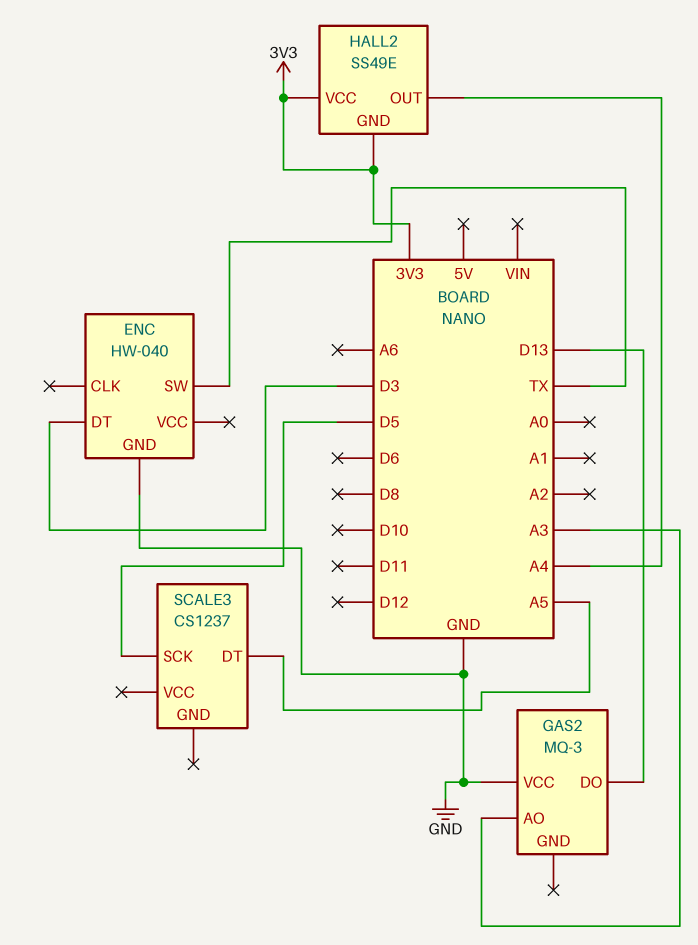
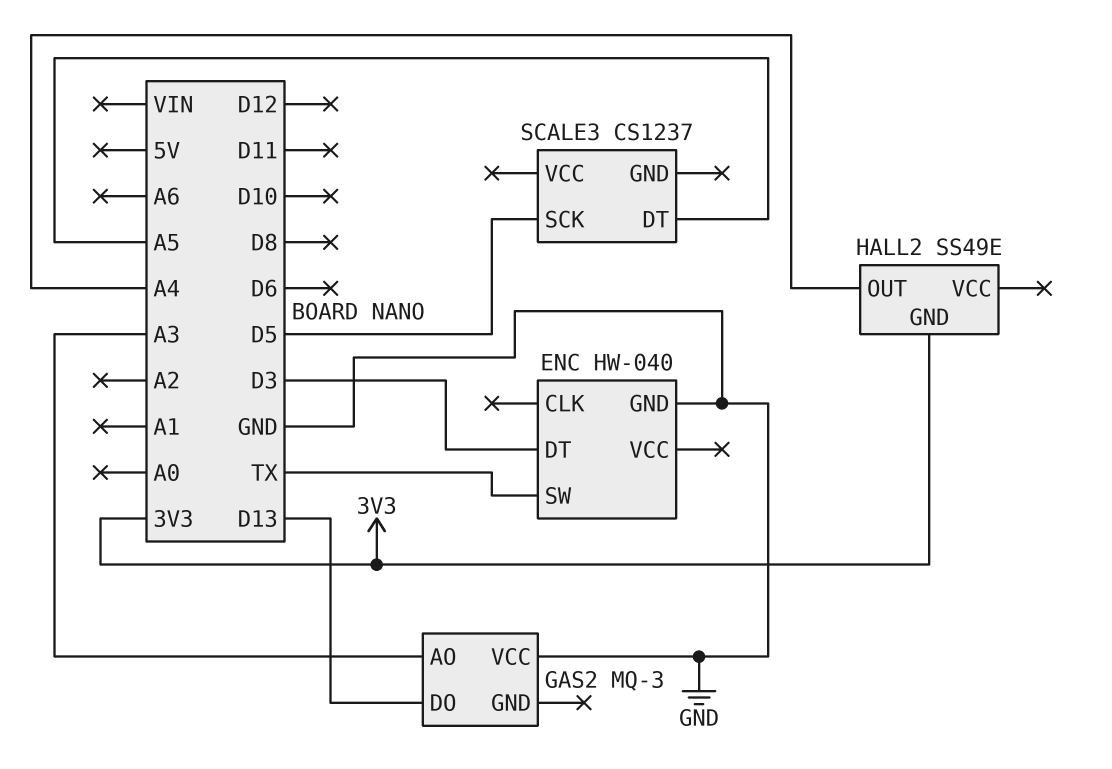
HALL2 pin VCC: 3V3 -> none

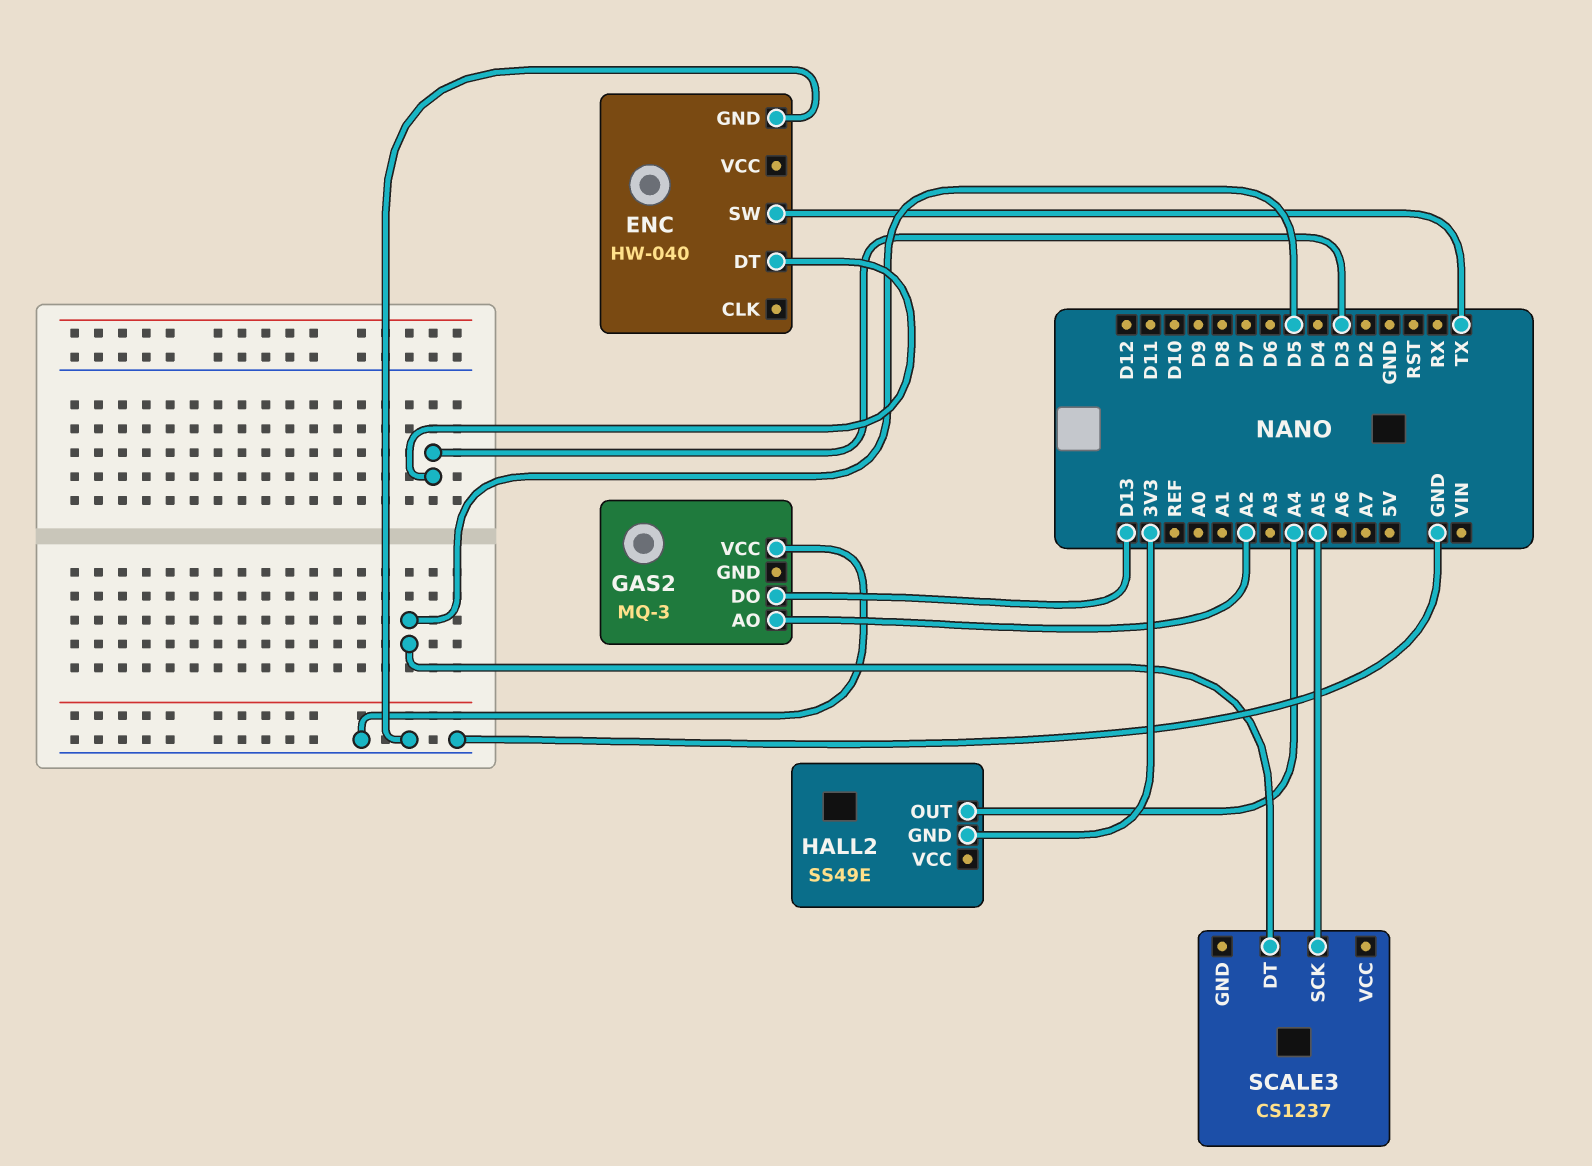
GAS2 pin AO: A3 -> A2
SCALE3 pin DT: A5 -> D5
SCALE3 pin SCK: D5 -> A5

